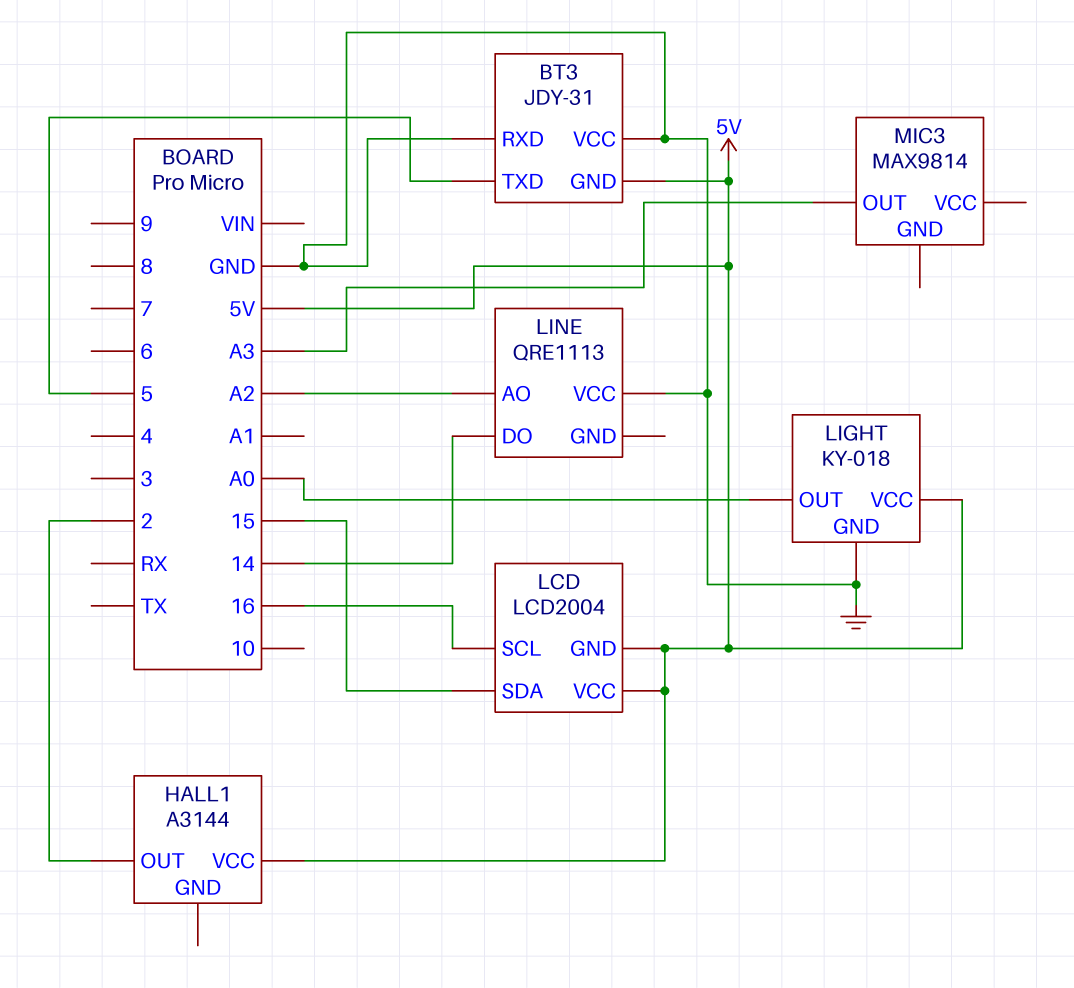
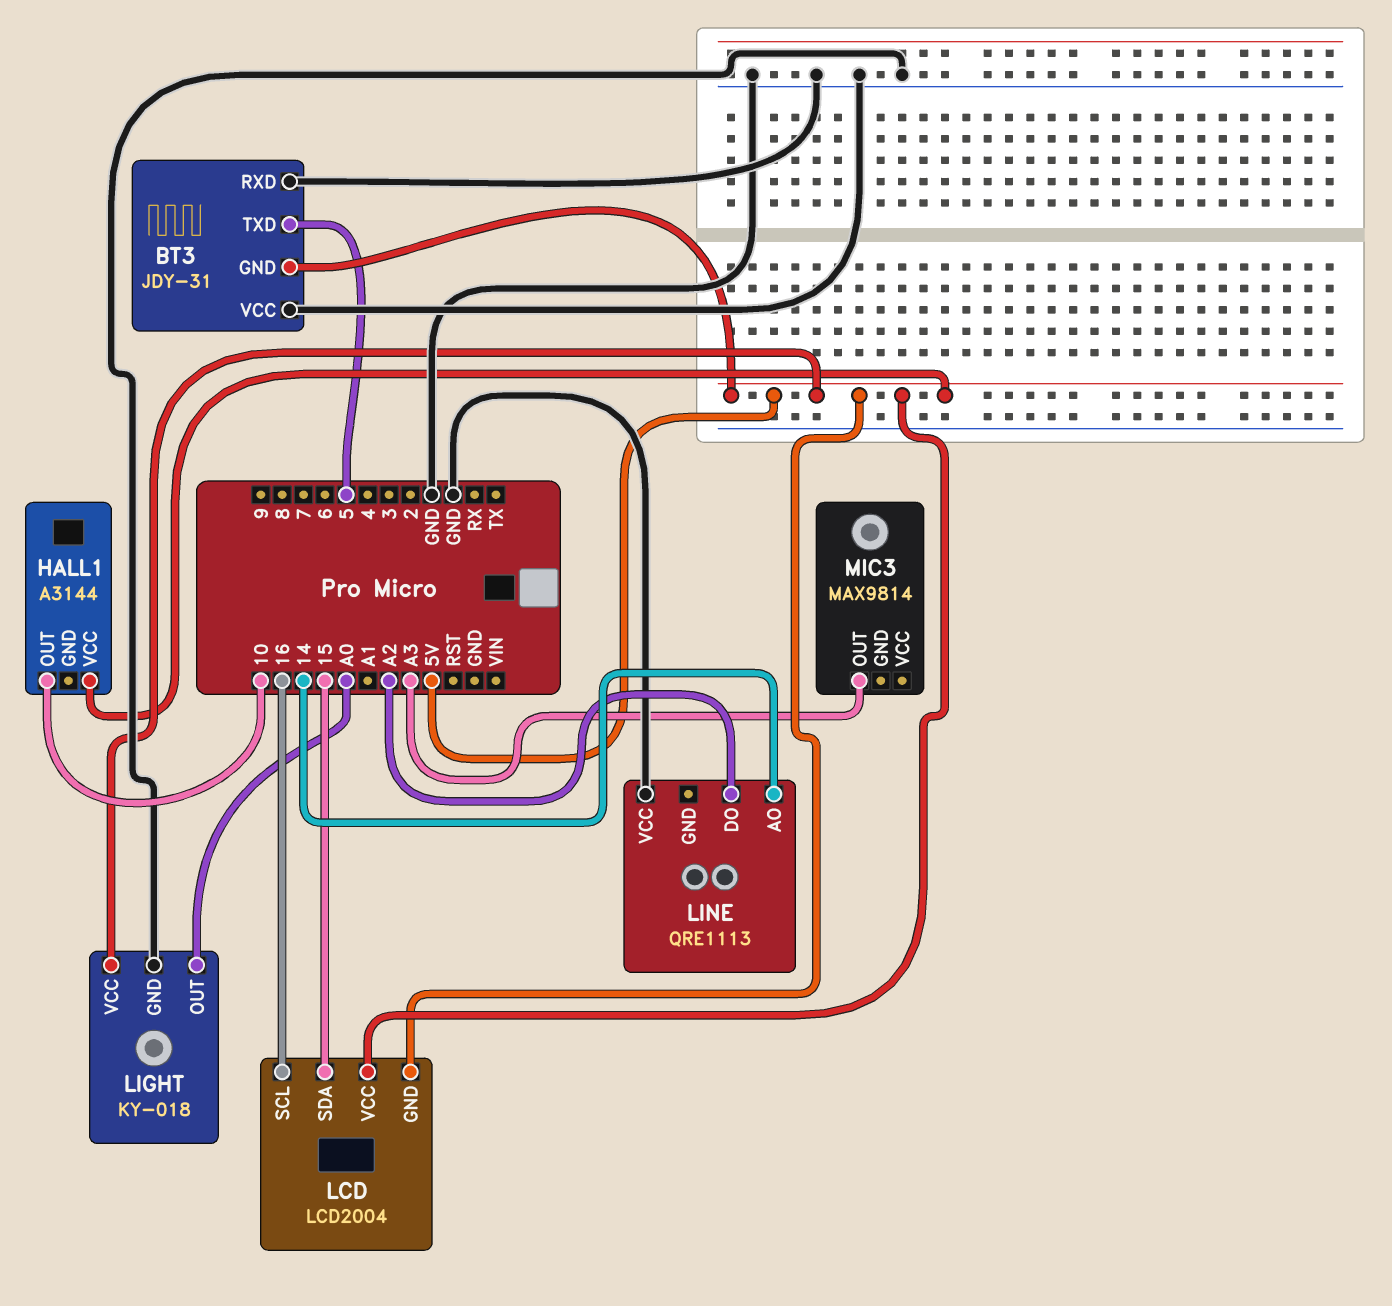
HALL1 pin OUT: 2 -> 10
LINE pin AO: A2 -> 14
LINE pin DO: 14 -> A2

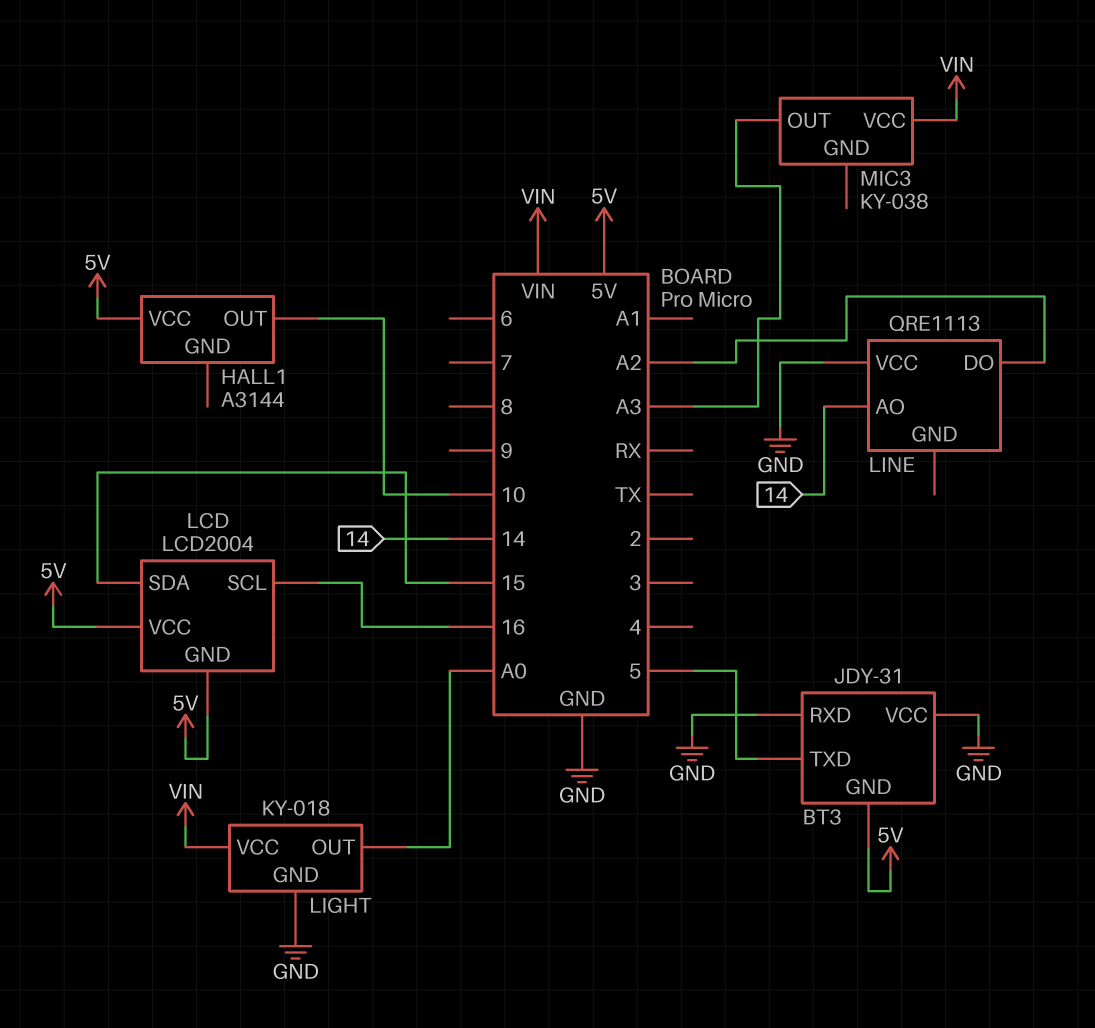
LIGHT pin VCC: 5V -> VIN
MIC3: MAX9814 -> KY-038
MIC3 pin VCC: none -> VIN

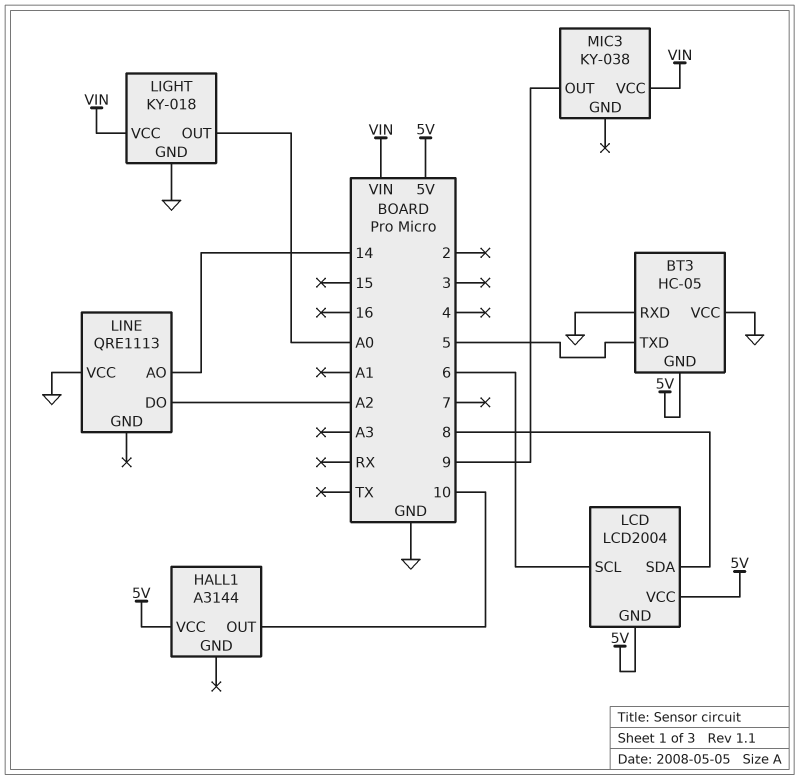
BT3: JDY-31 -> HC-05
LCD pin SCL: 16 -> 6
LCD pin SDA: 15 -> 8
MIC3 pin OUT: A3 -> 9

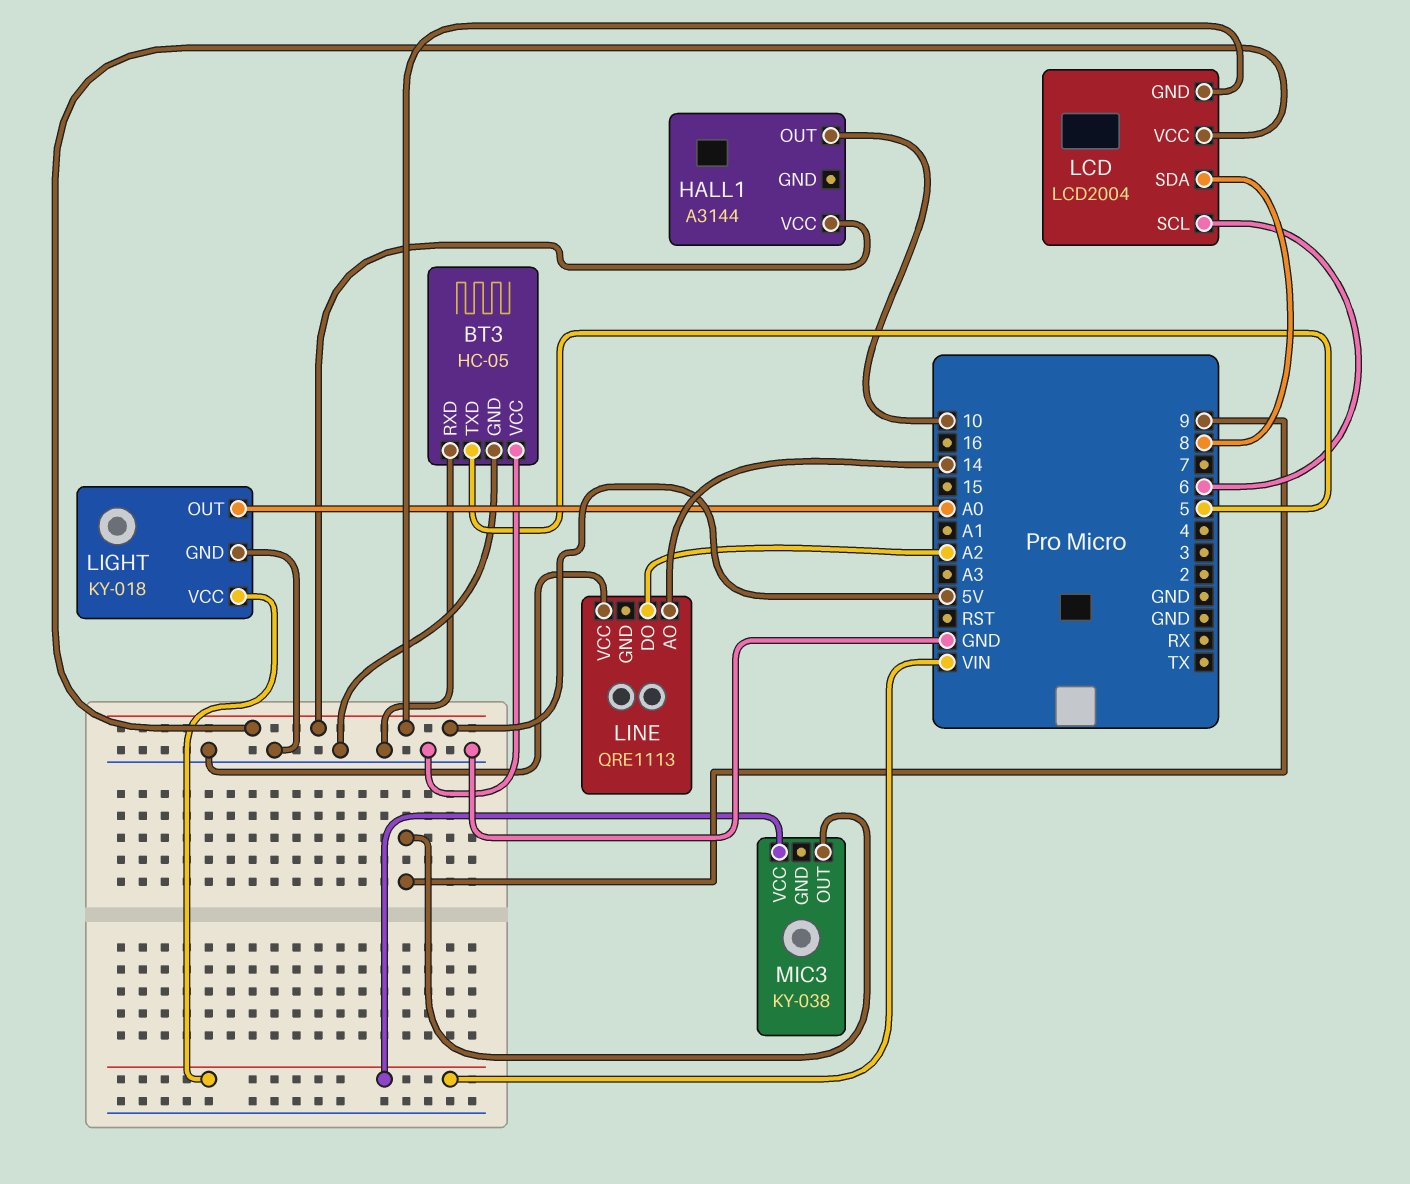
BT3 pin GND: 5V -> GND

